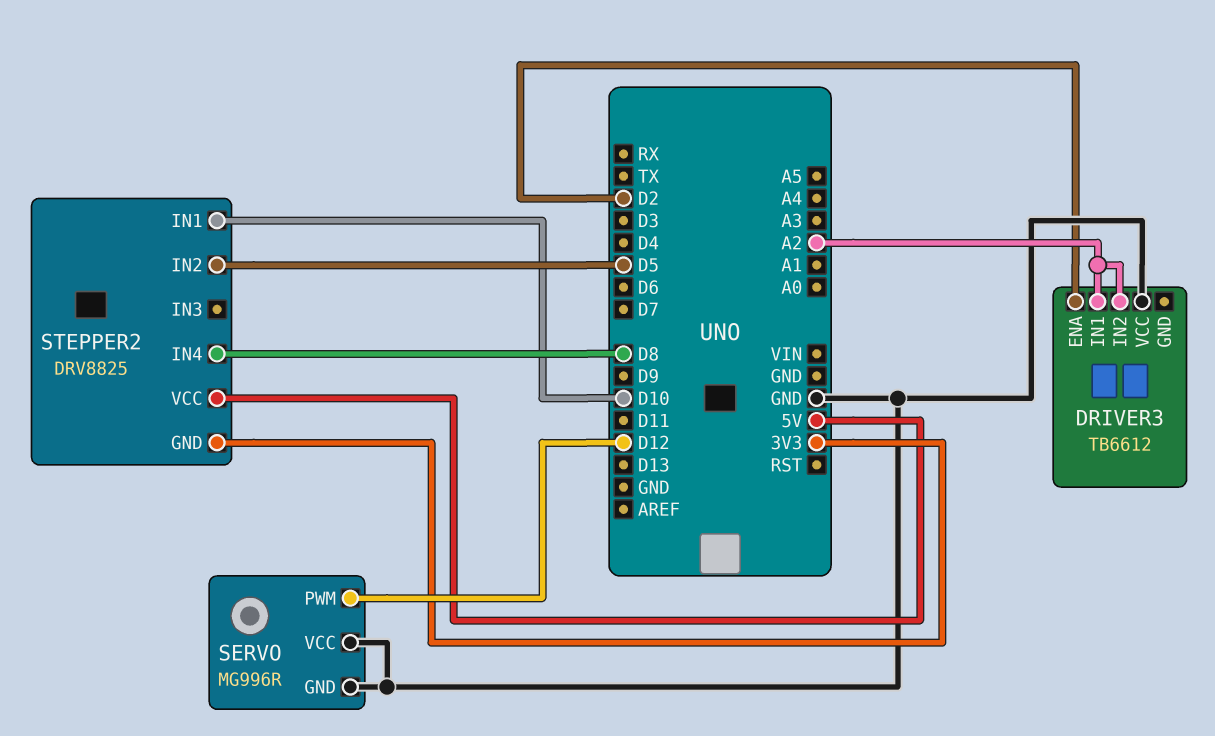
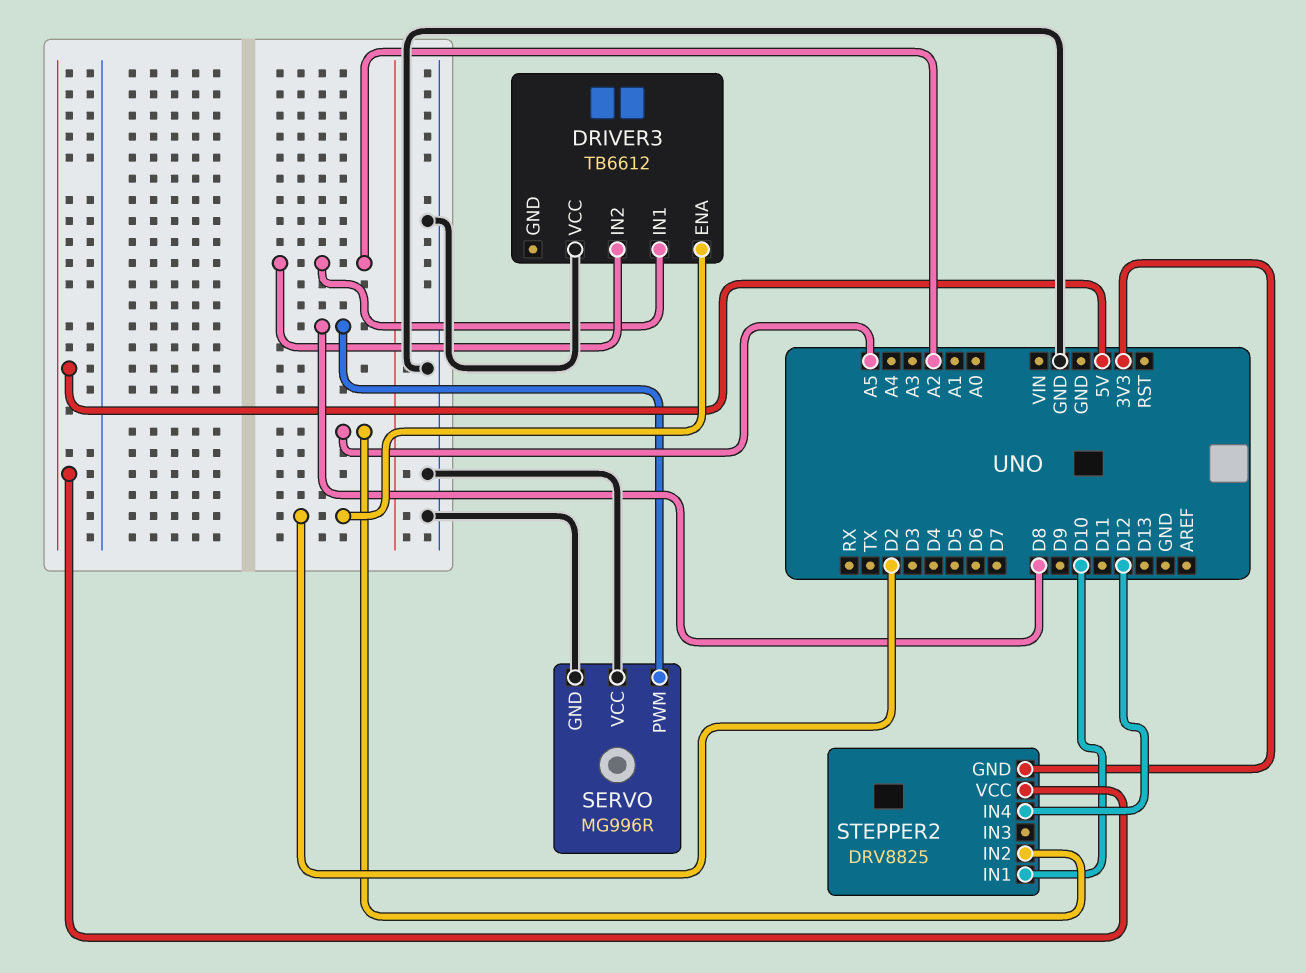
SERVO pin PWM: D12 -> D8
STEPPER2 pin IN2: D5 -> A5
STEPPER2 pin IN4: D8 -> D12

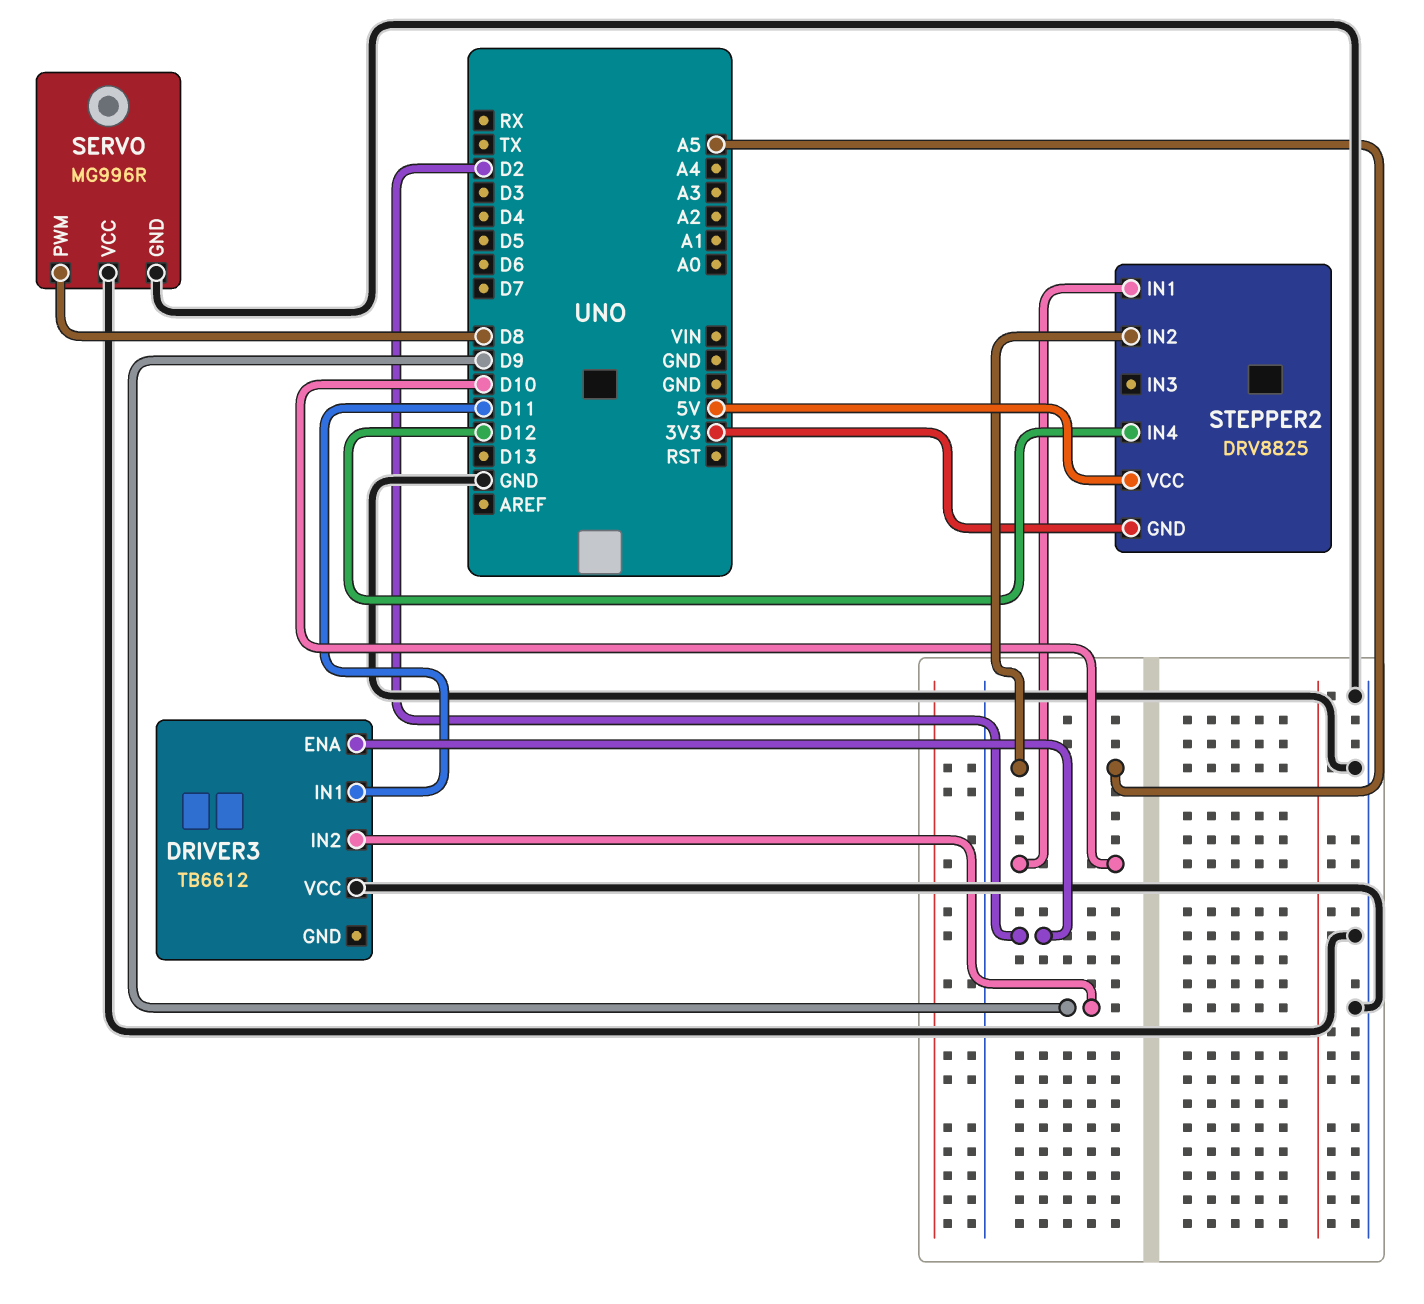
DRIVER3 pin IN1: A2 -> D11
DRIVER3 pin IN2: A2 -> D9

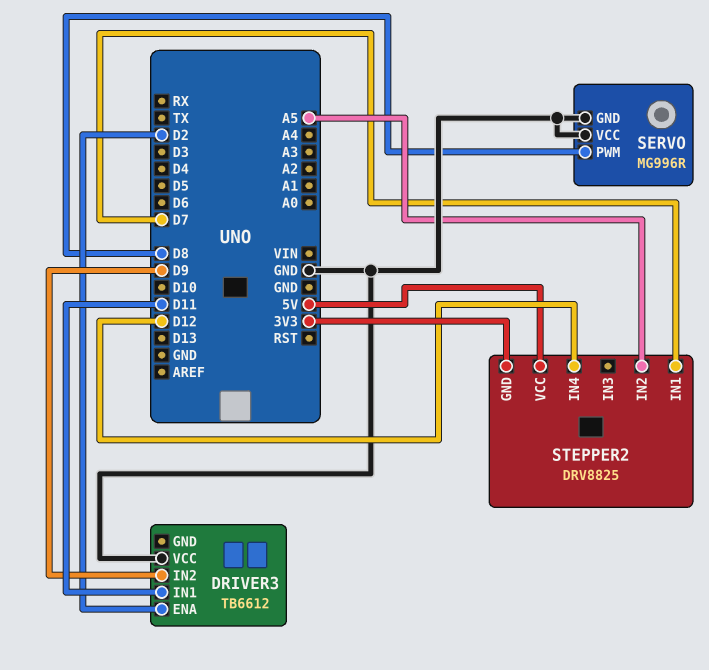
STEPPER2 pin IN1: D10 -> D7

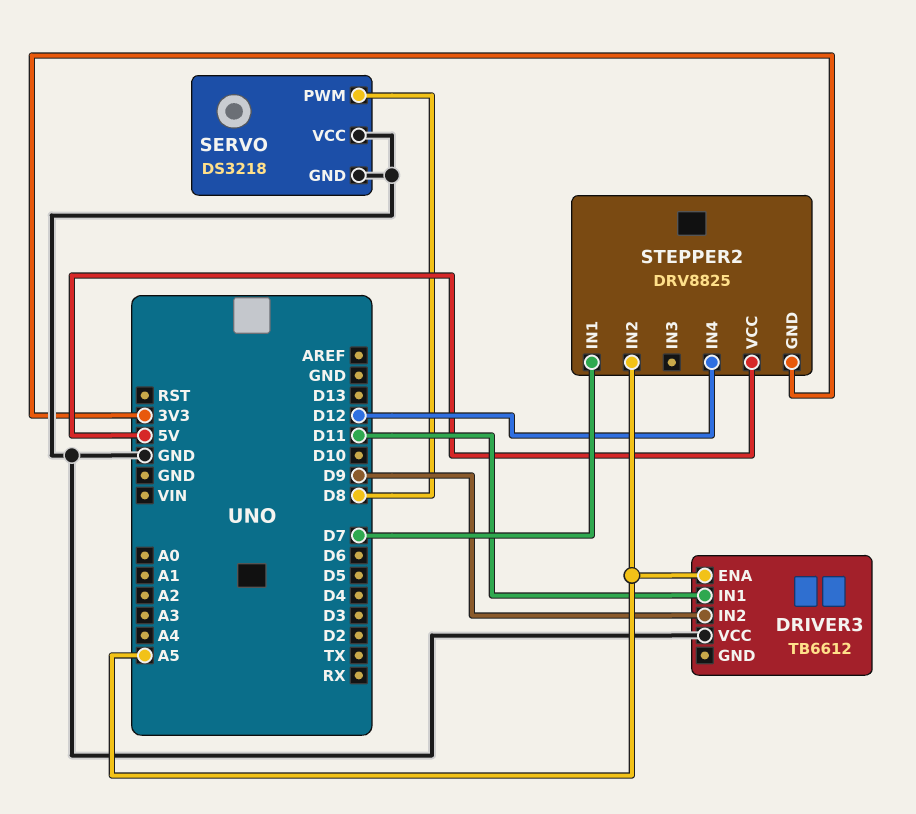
DRIVER3 pin ENA: D2 -> A5
SERVO: MG996R -> DS3218

